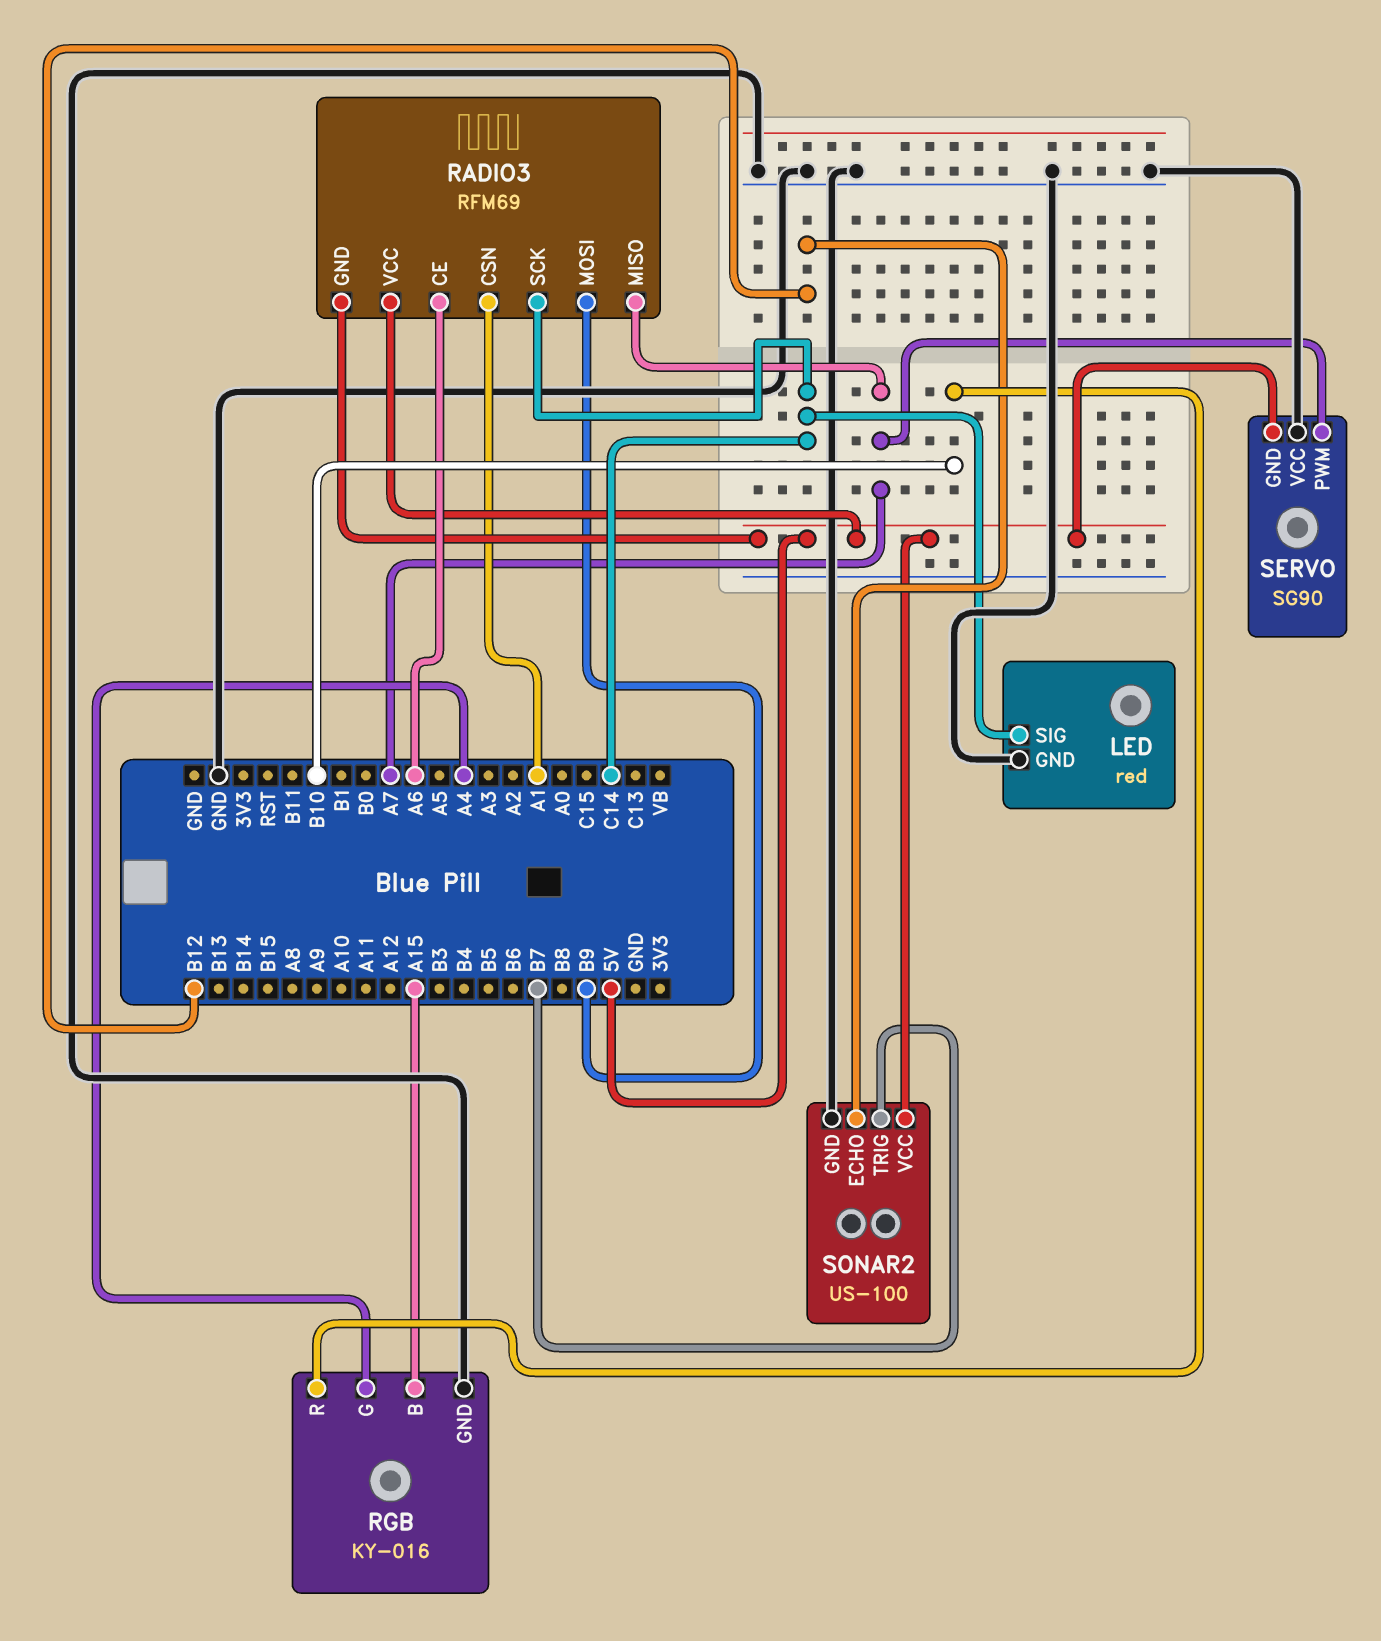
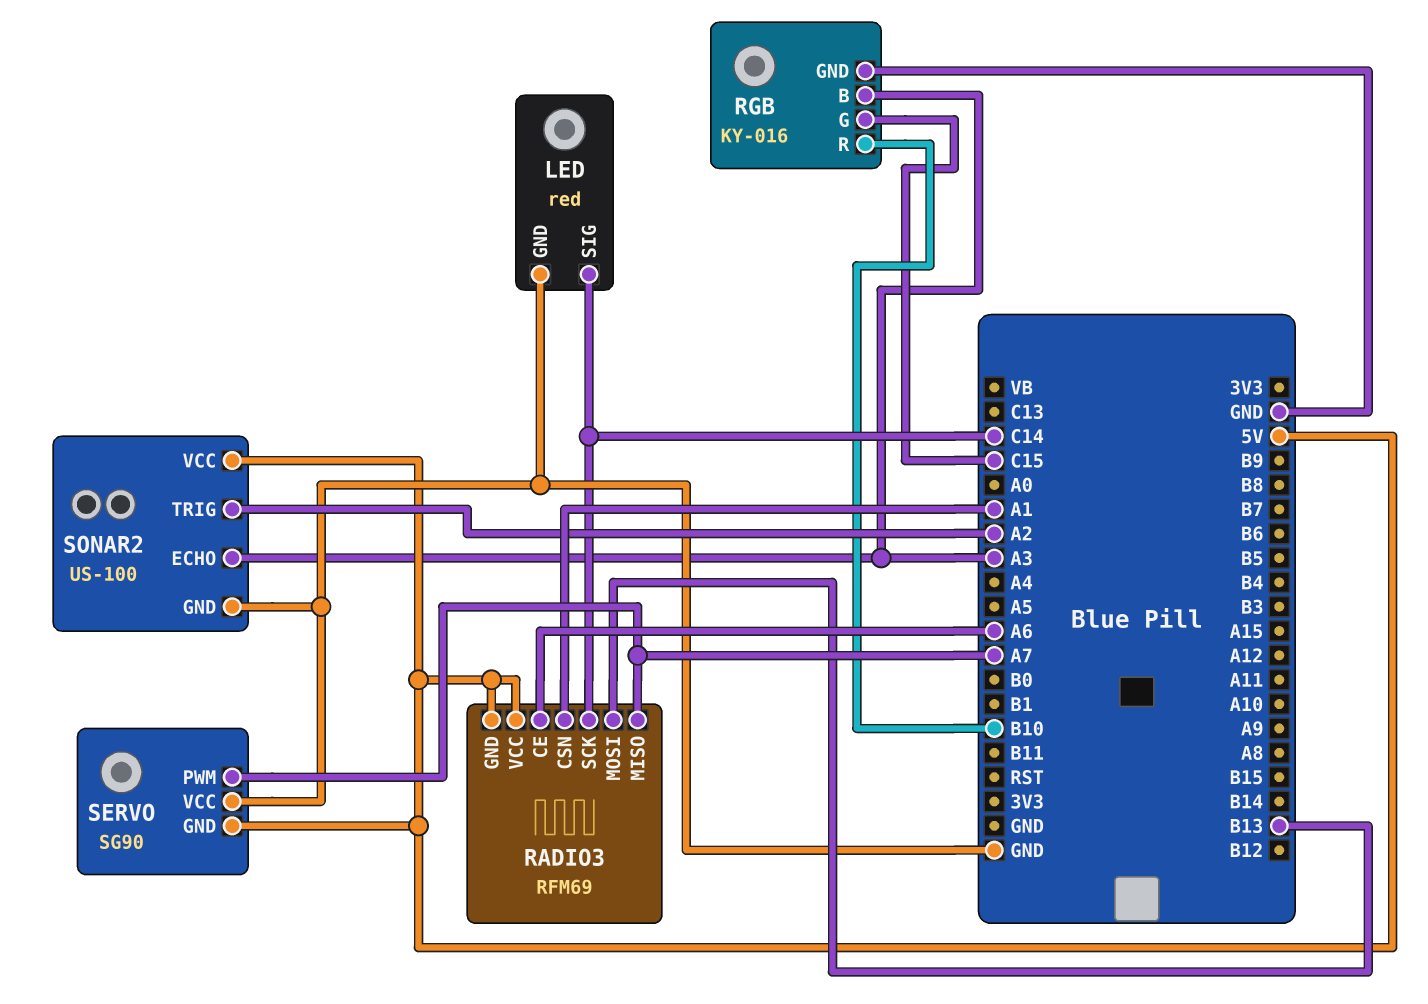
RADIO3 pin MOSI: B9 -> B13
RGB pin B: A15 -> A3
RGB pin G: A4 -> C15
SONAR2 pin ECHO: B12 -> A3
SONAR2 pin TRIG: B7 -> A2

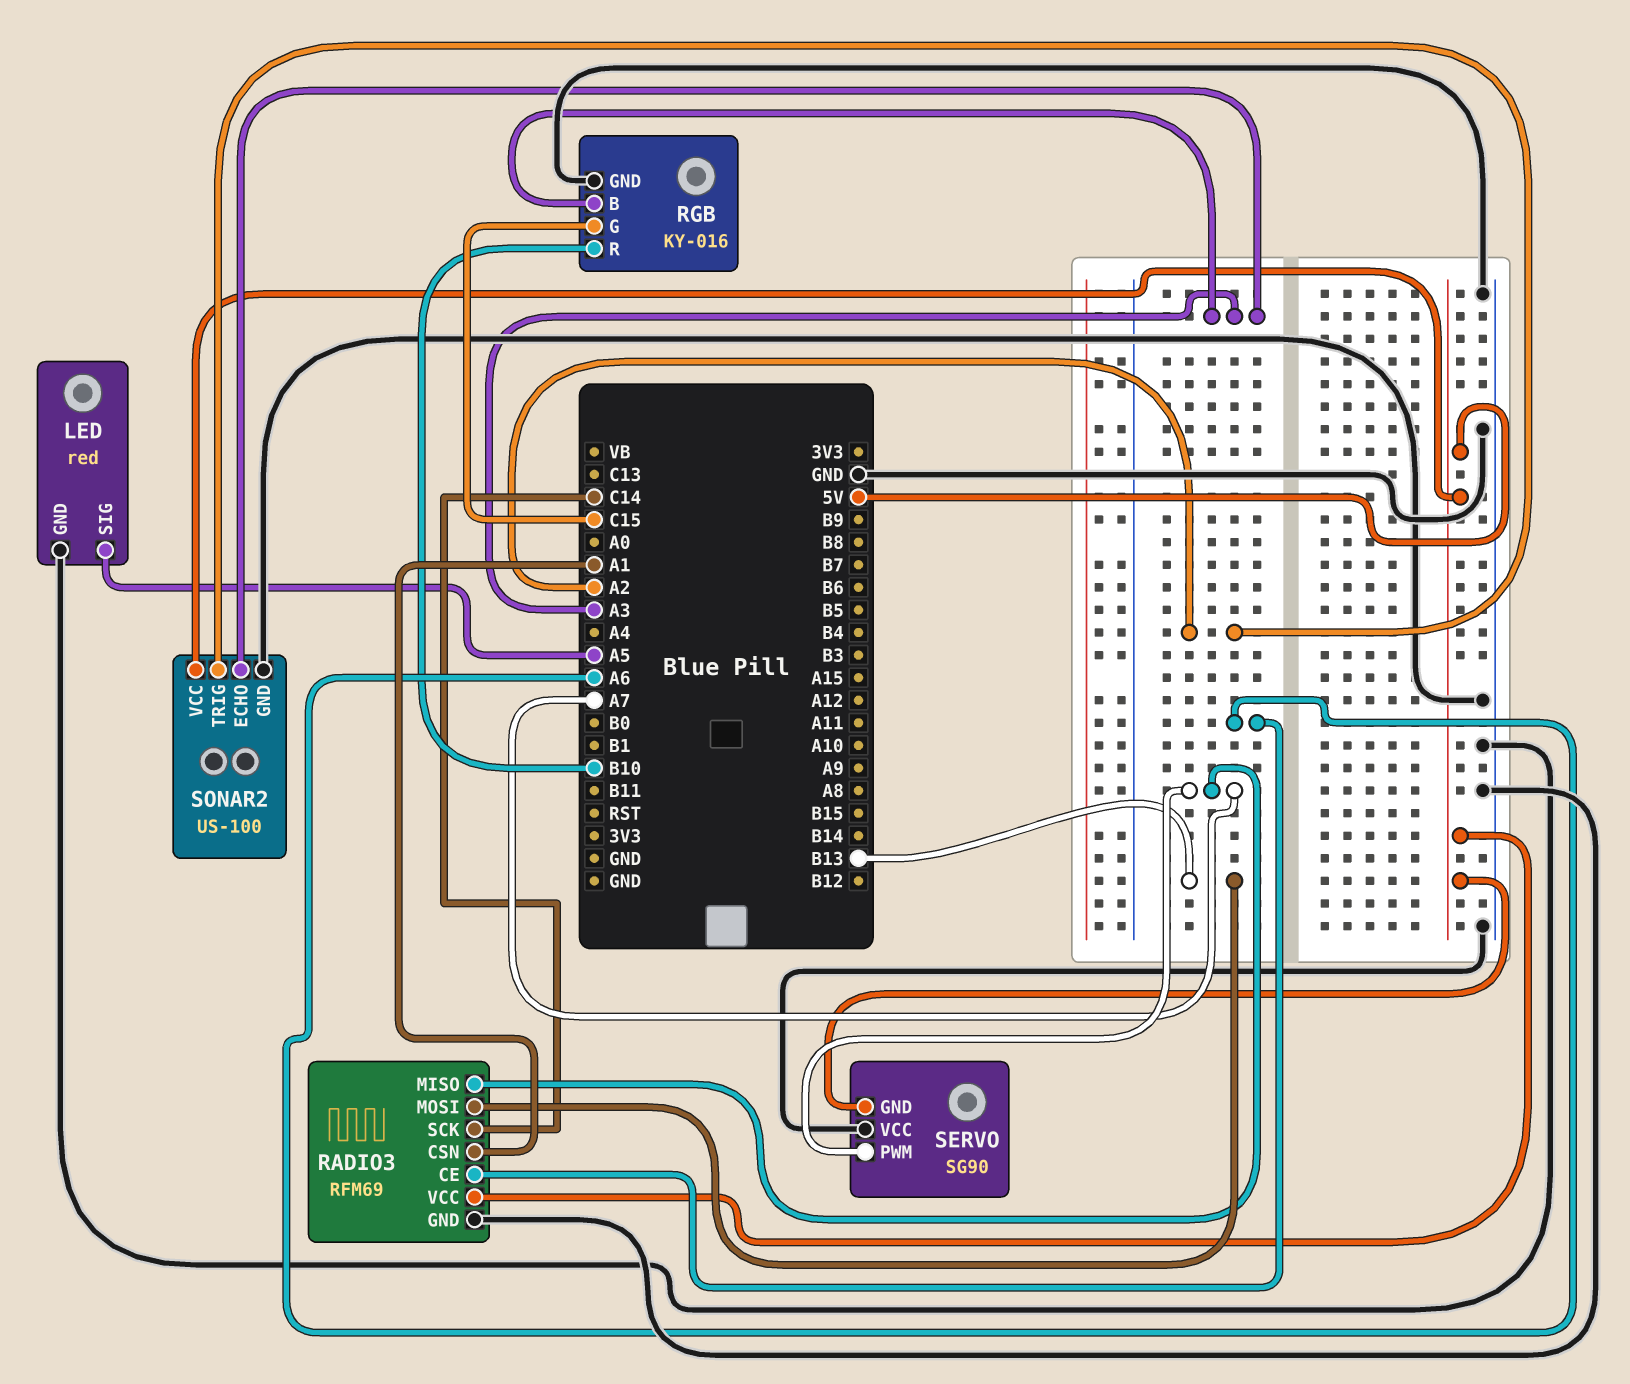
LED pin SIG: C14 -> A5
RADIO3 pin GND: 5V -> GND

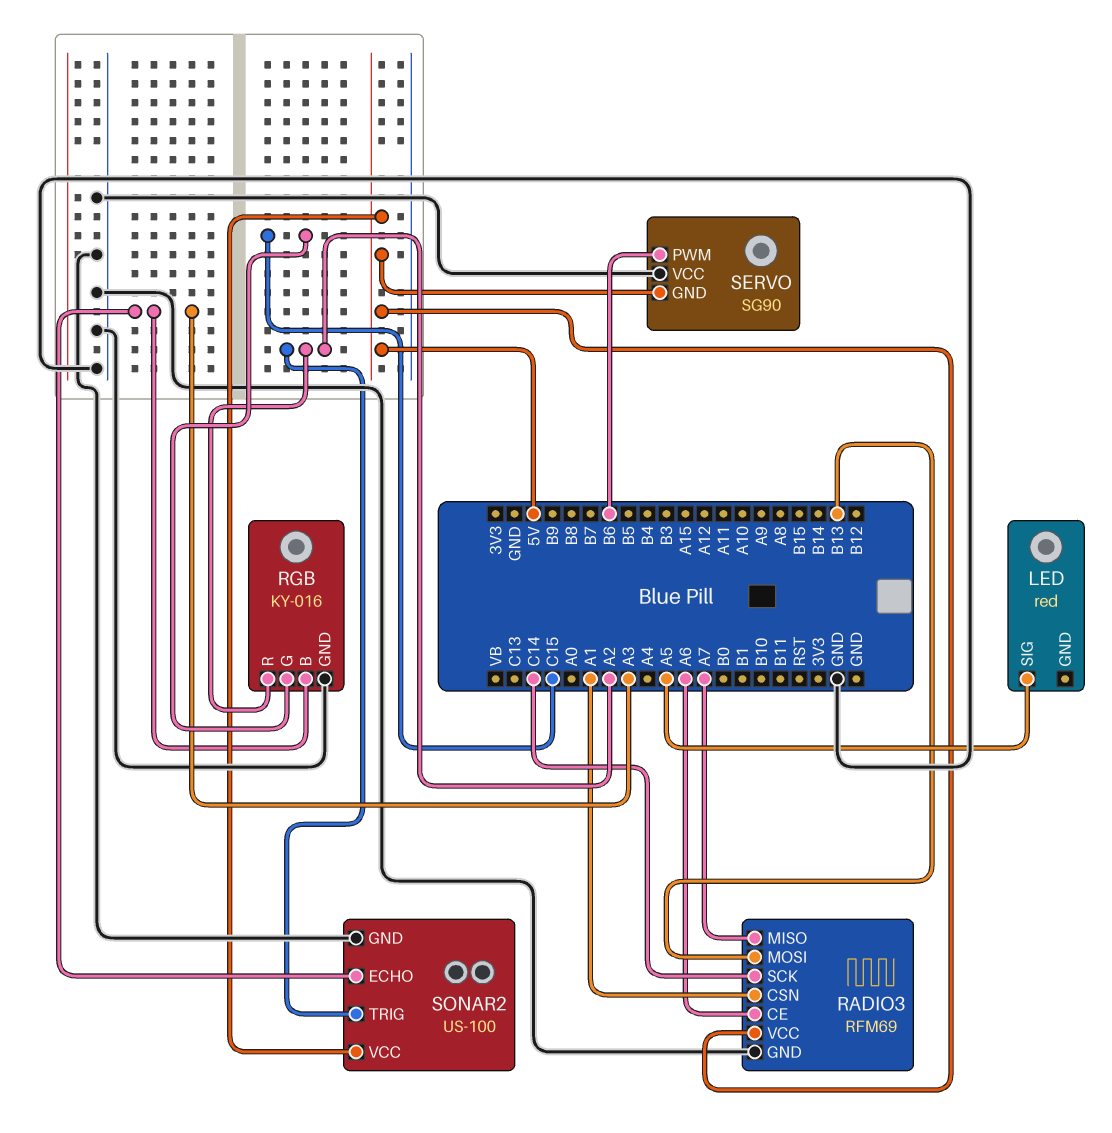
LED pin GND: GND -> none
RGB pin R: B10 -> A2
SERVO pin PWM: A7 -> B6

